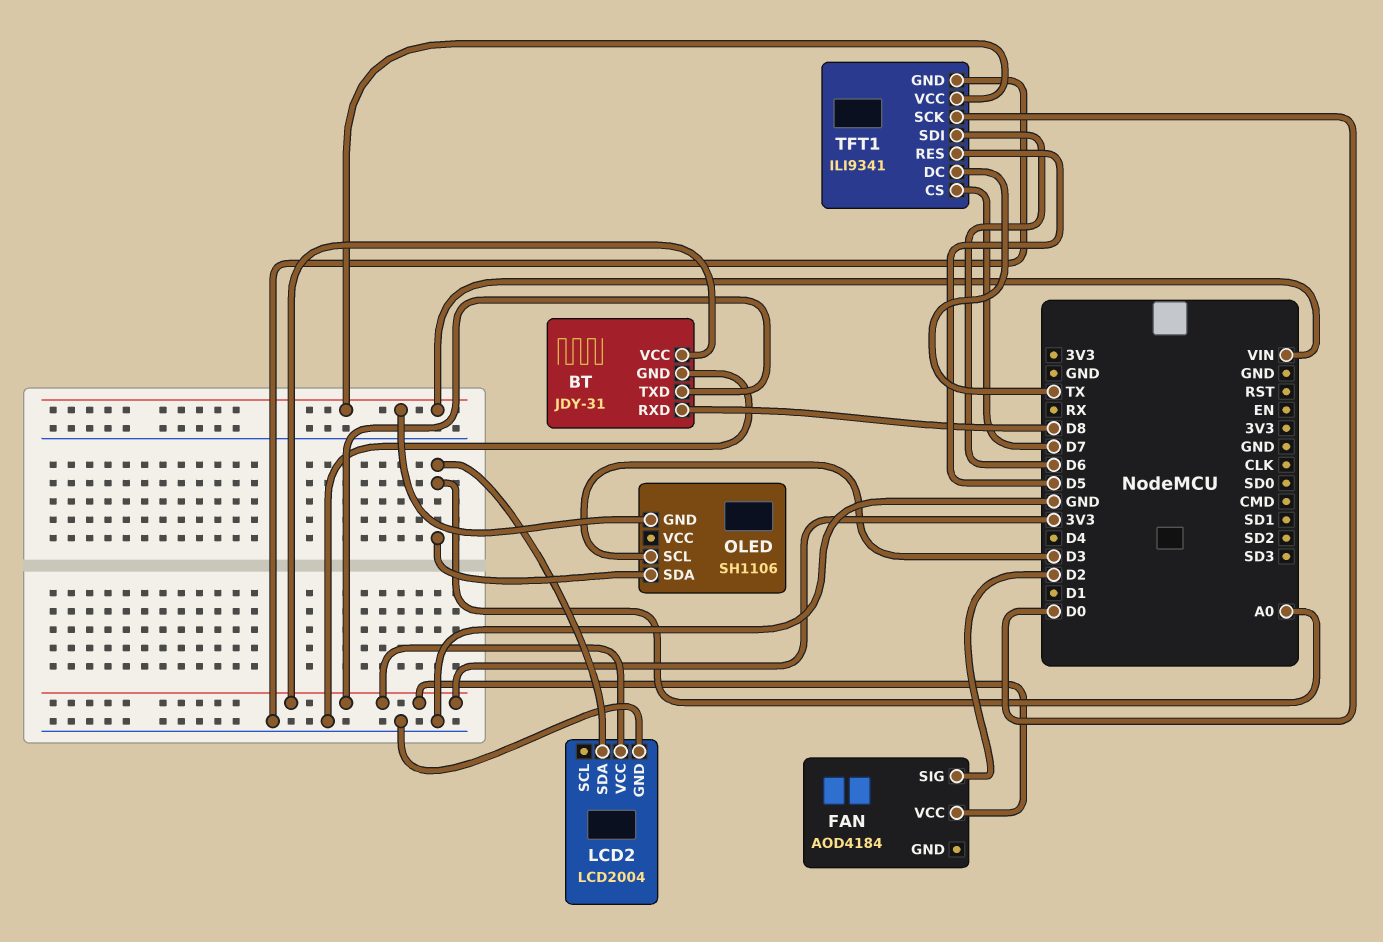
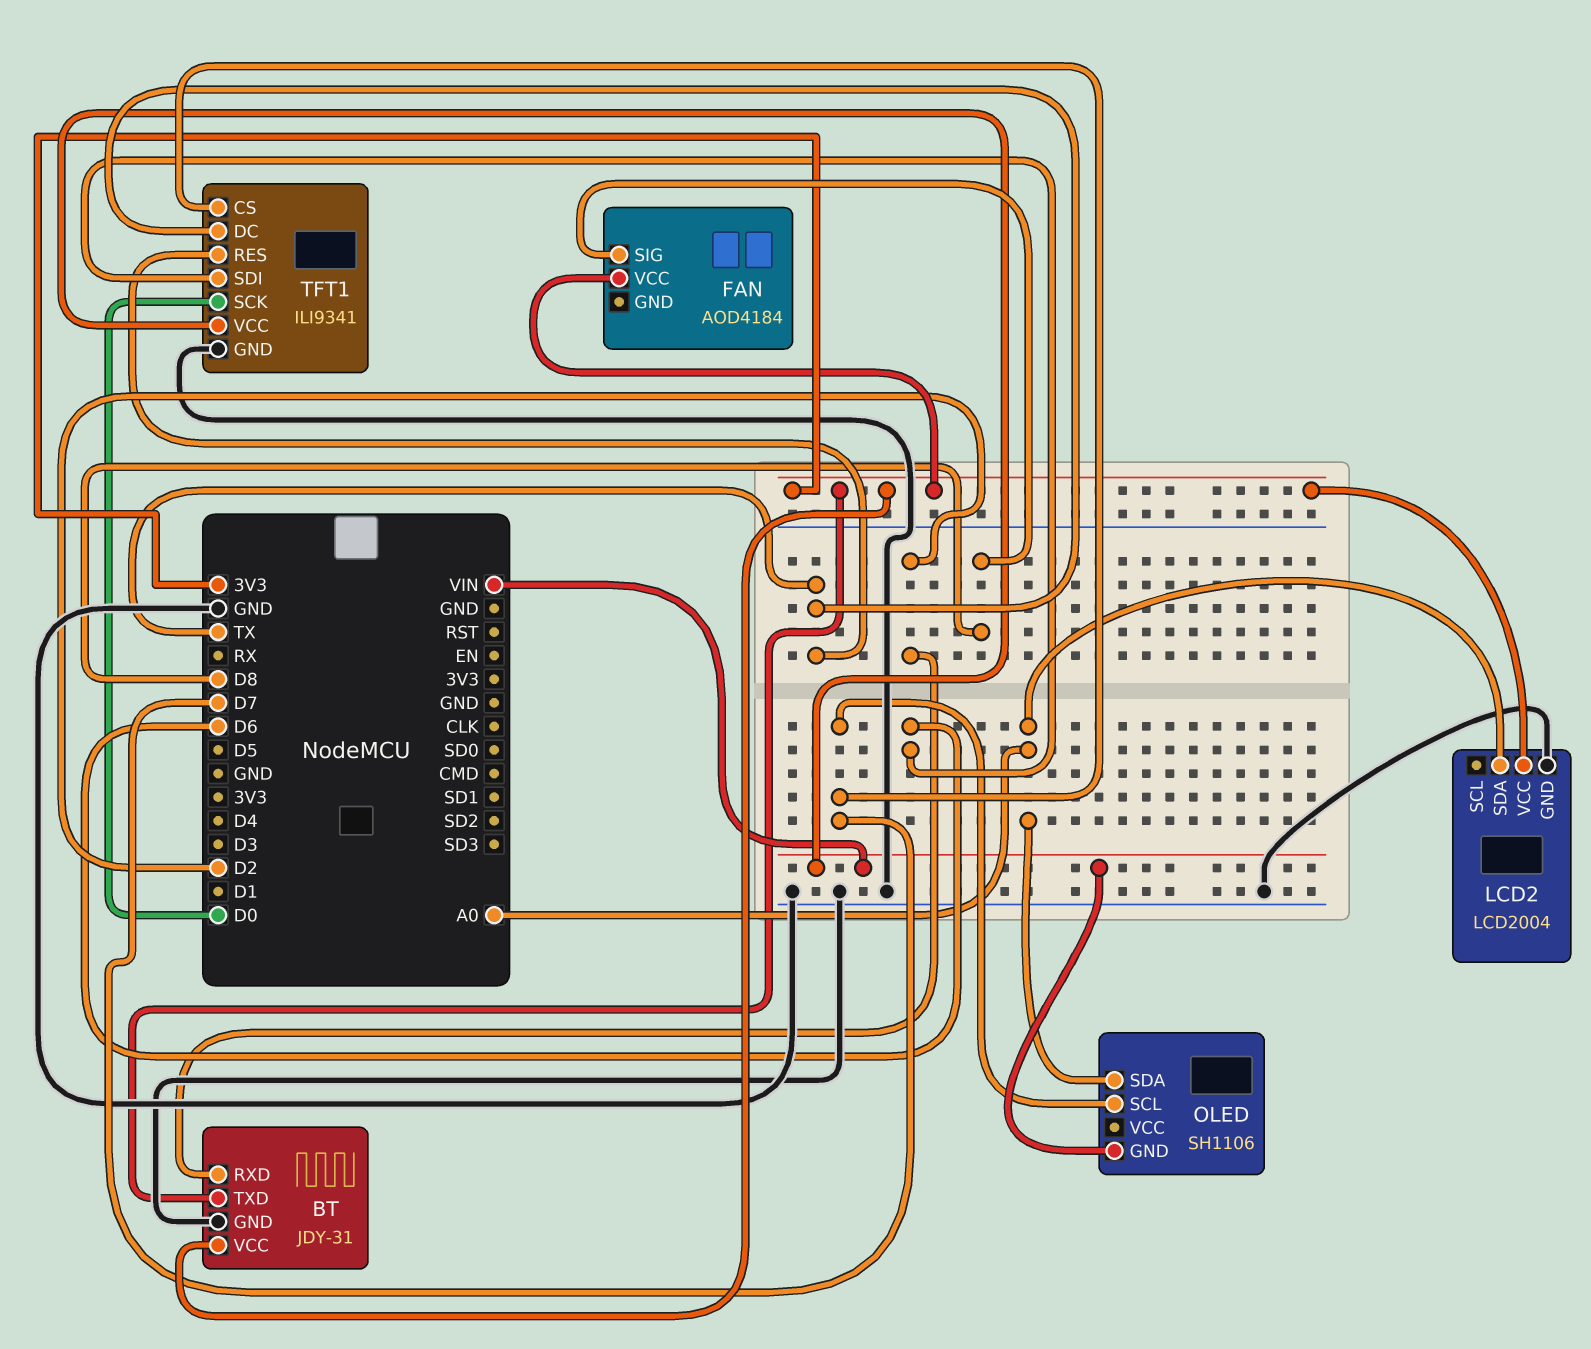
BT pin RXD: D8 -> D2
FAN pin SIG: D2 -> D8
OLED pin SCL: D3 -> D7
TFT1 pin RES: D5 -> TX

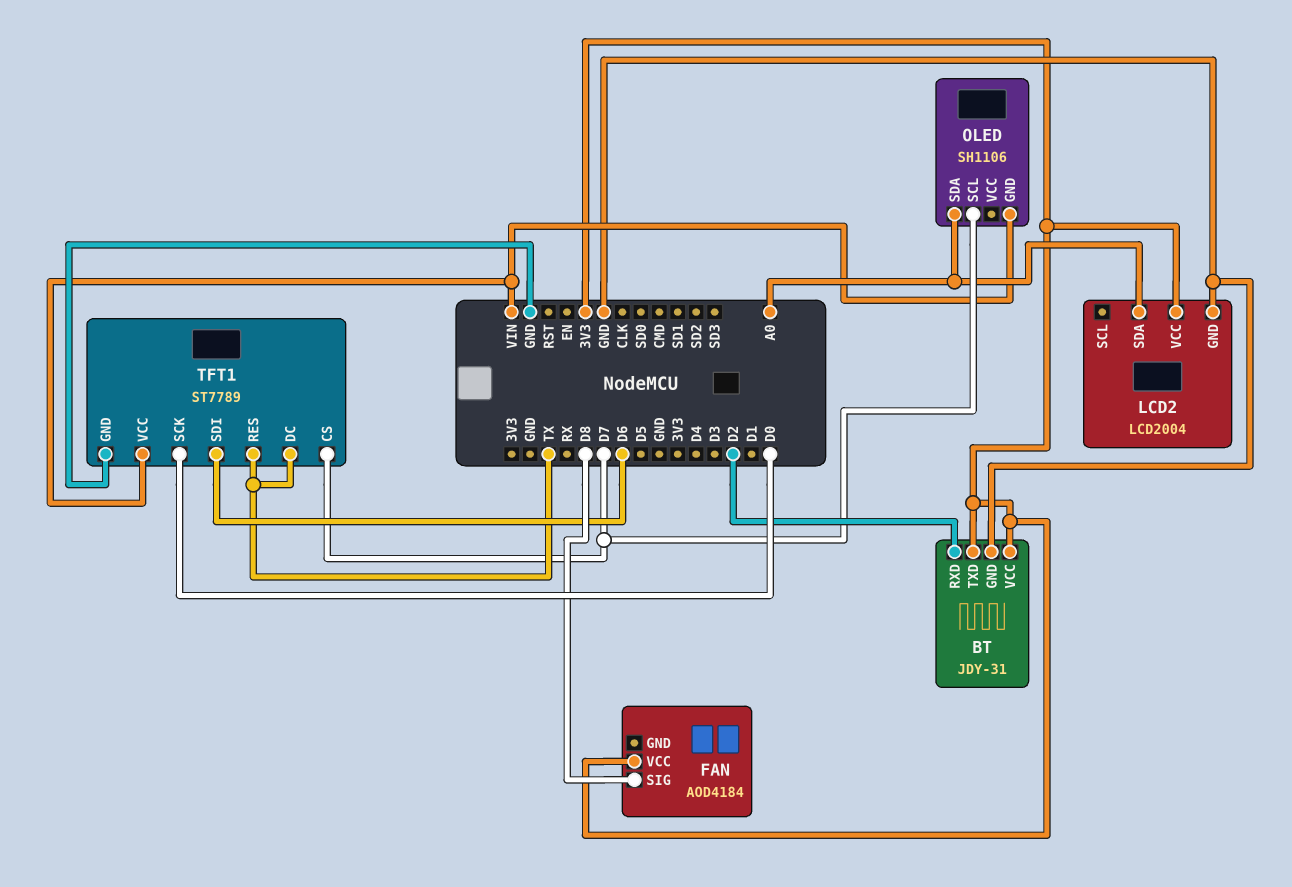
TFT1: ILI9341 -> ST7789

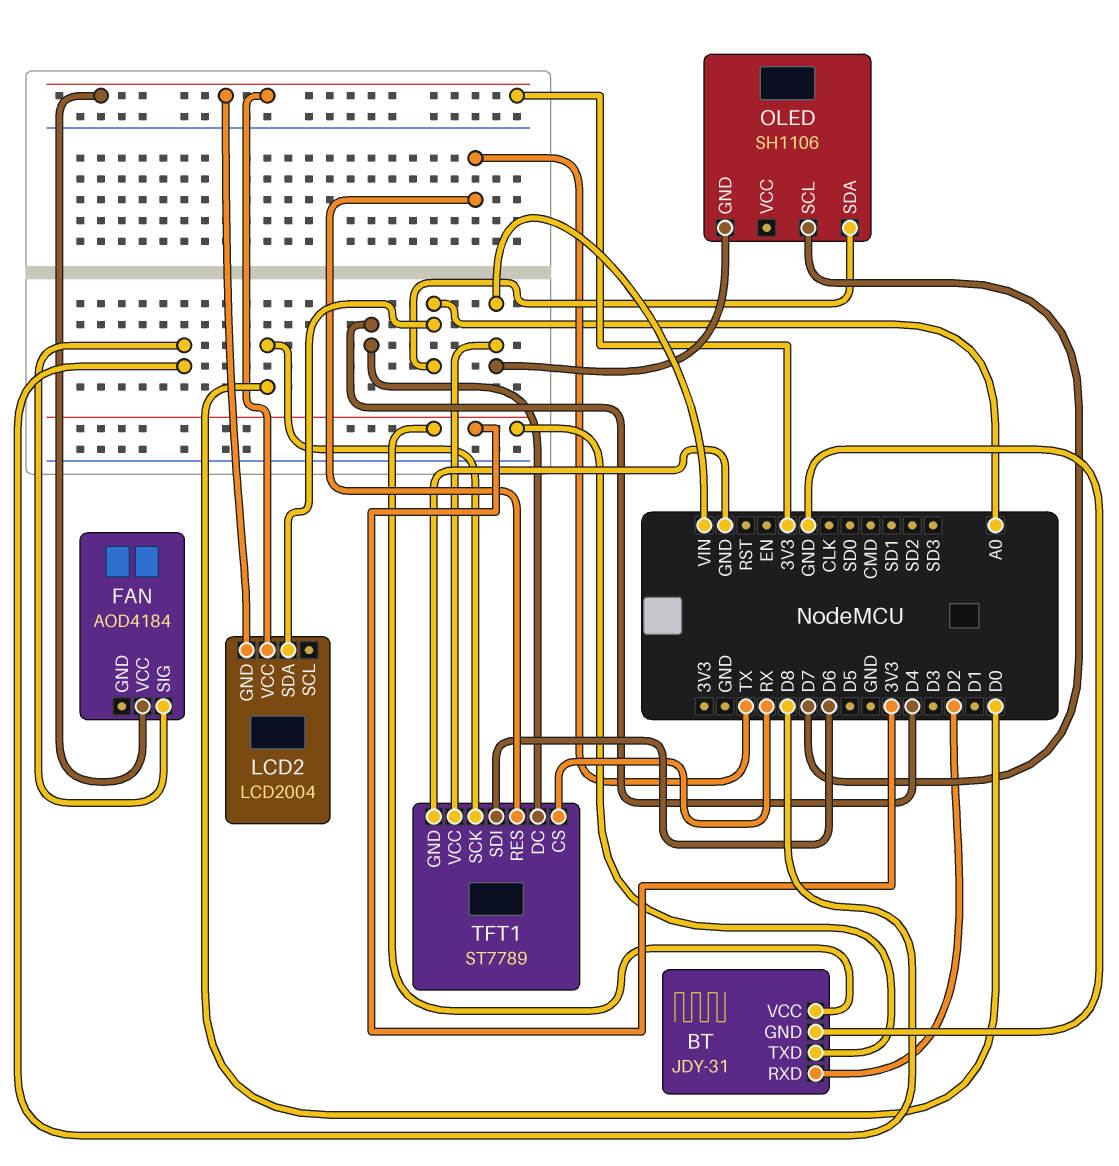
LCD2 pin GND: GND -> 3V3
TFT1 pin CS: D7 -> RX
TFT1 pin DC: TX -> D4

